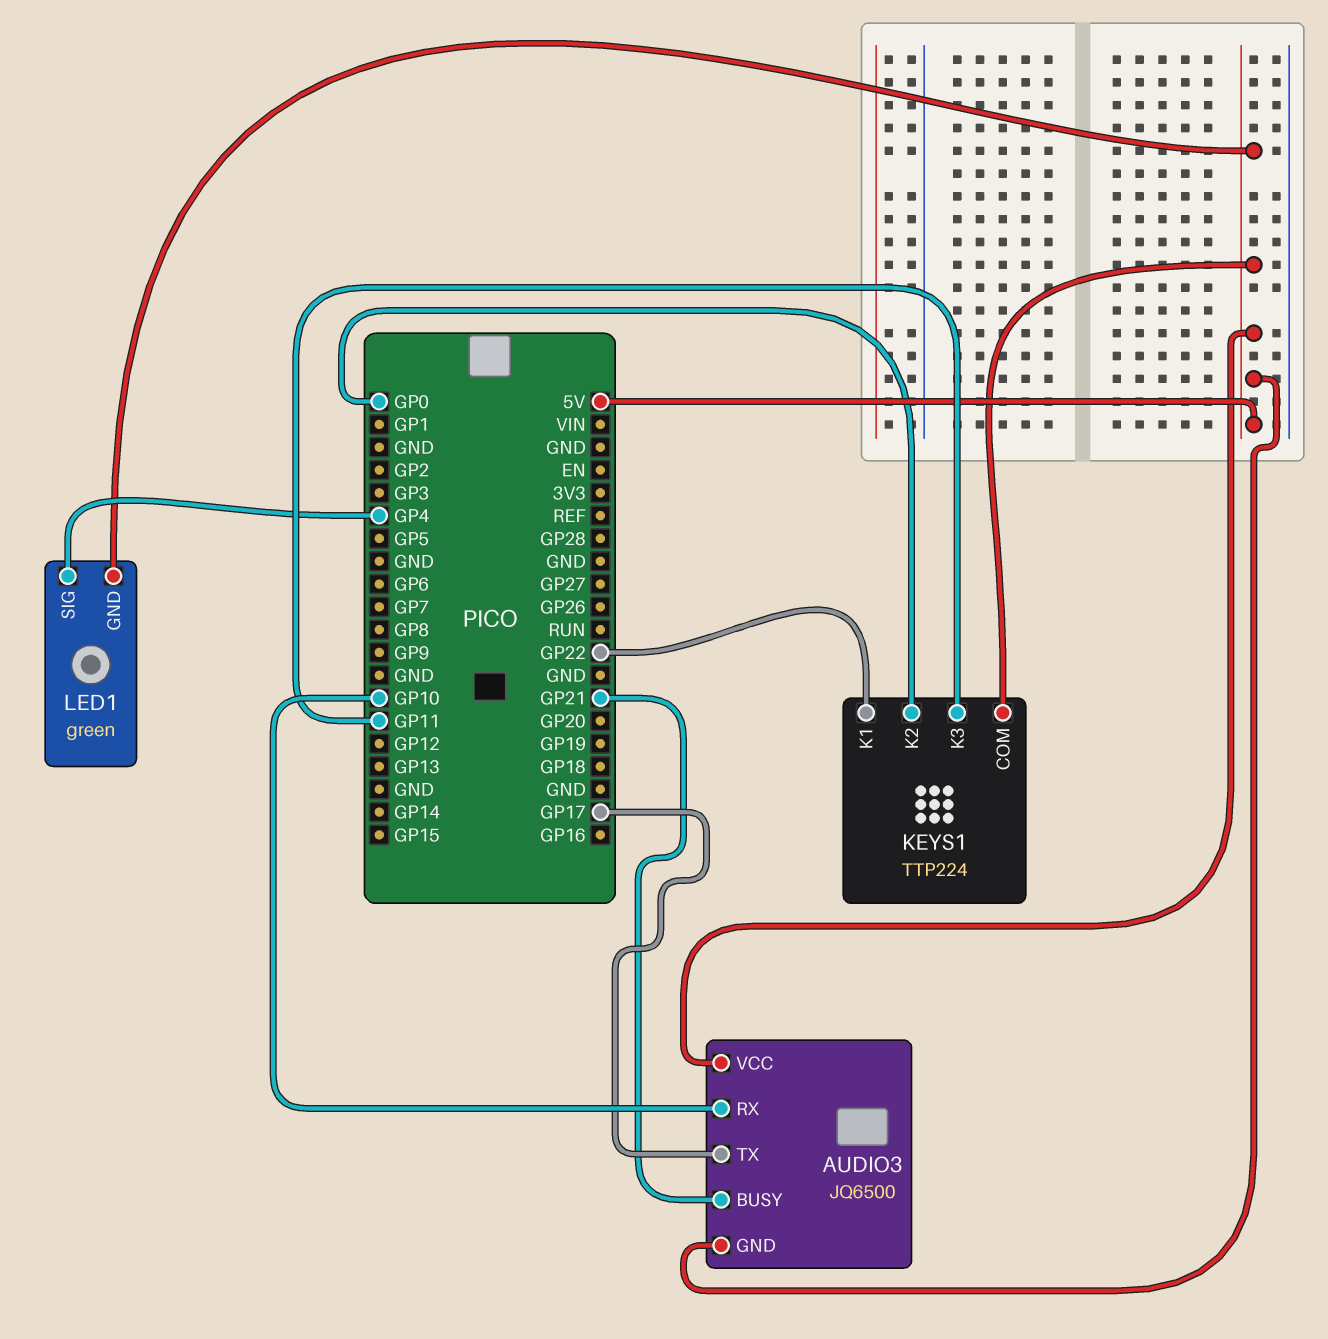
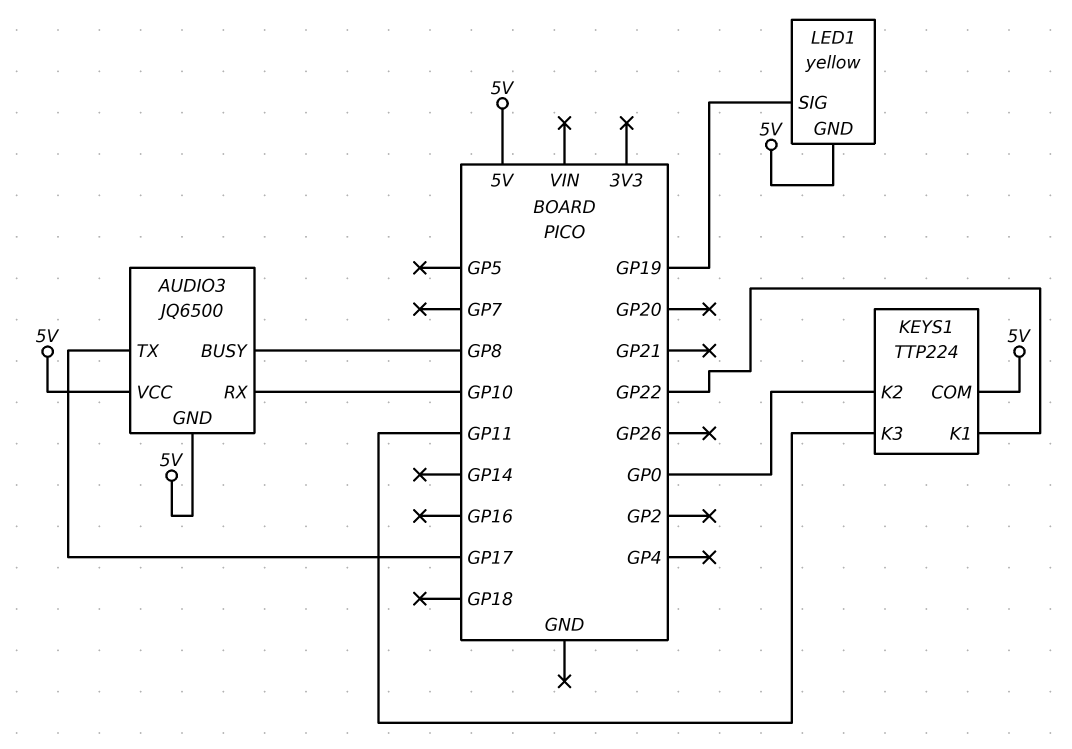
AUDIO3 pin BUSY: GP21 -> GP8
LED1: green -> yellow
LED1 pin SIG: GP4 -> GP19

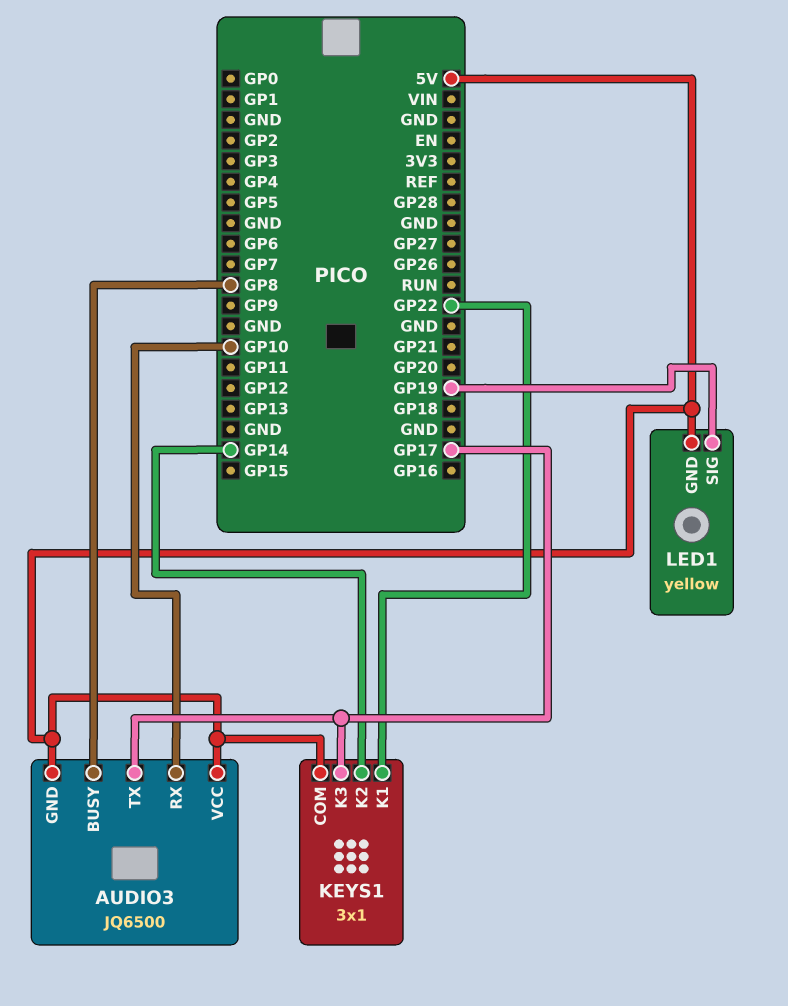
KEYS1: TTP224 -> 3x1
KEYS1 pin K2: GP0 -> GP14
KEYS1 pin K3: GP11 -> GP17

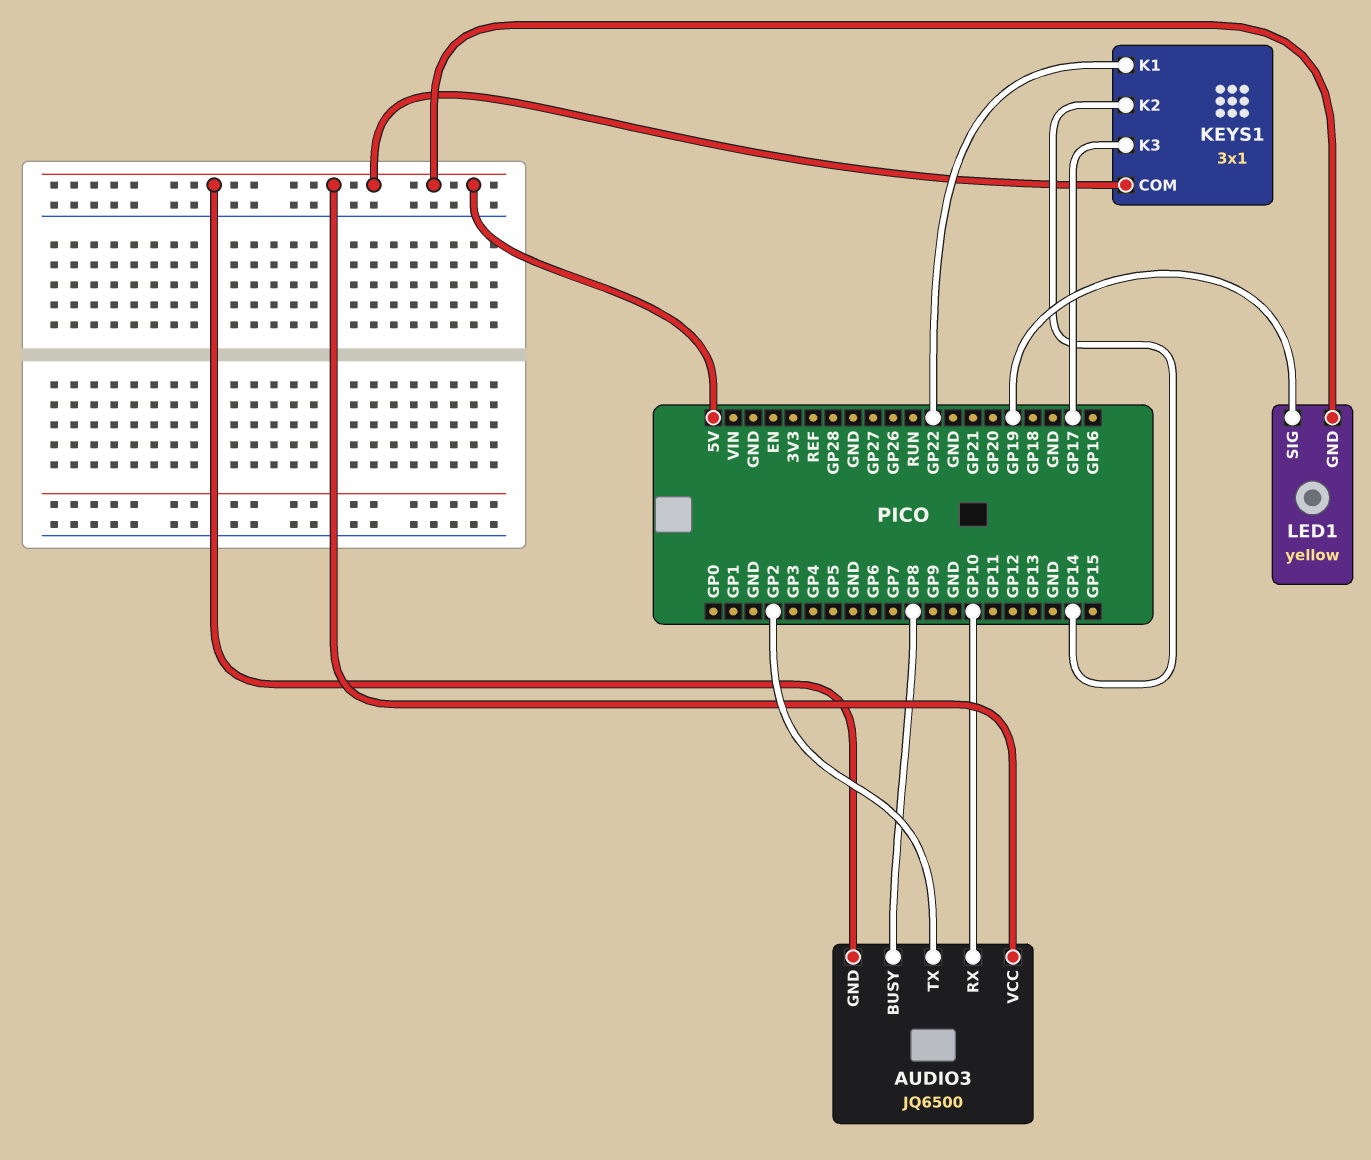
AUDIO3 pin TX: GP17 -> GP2

